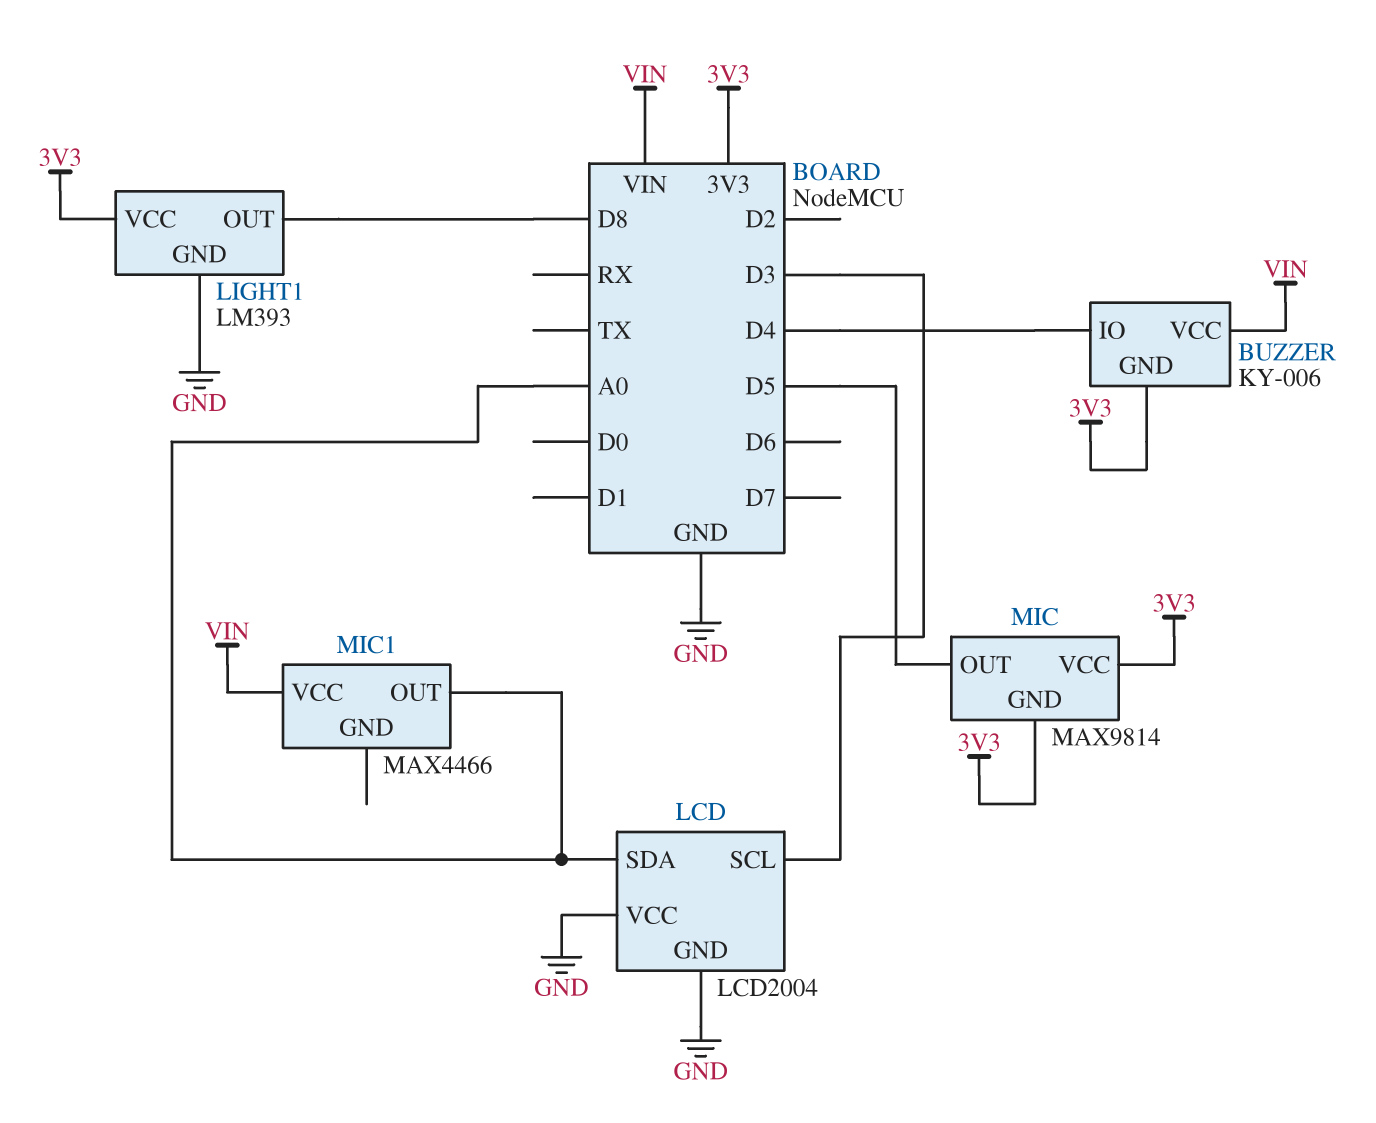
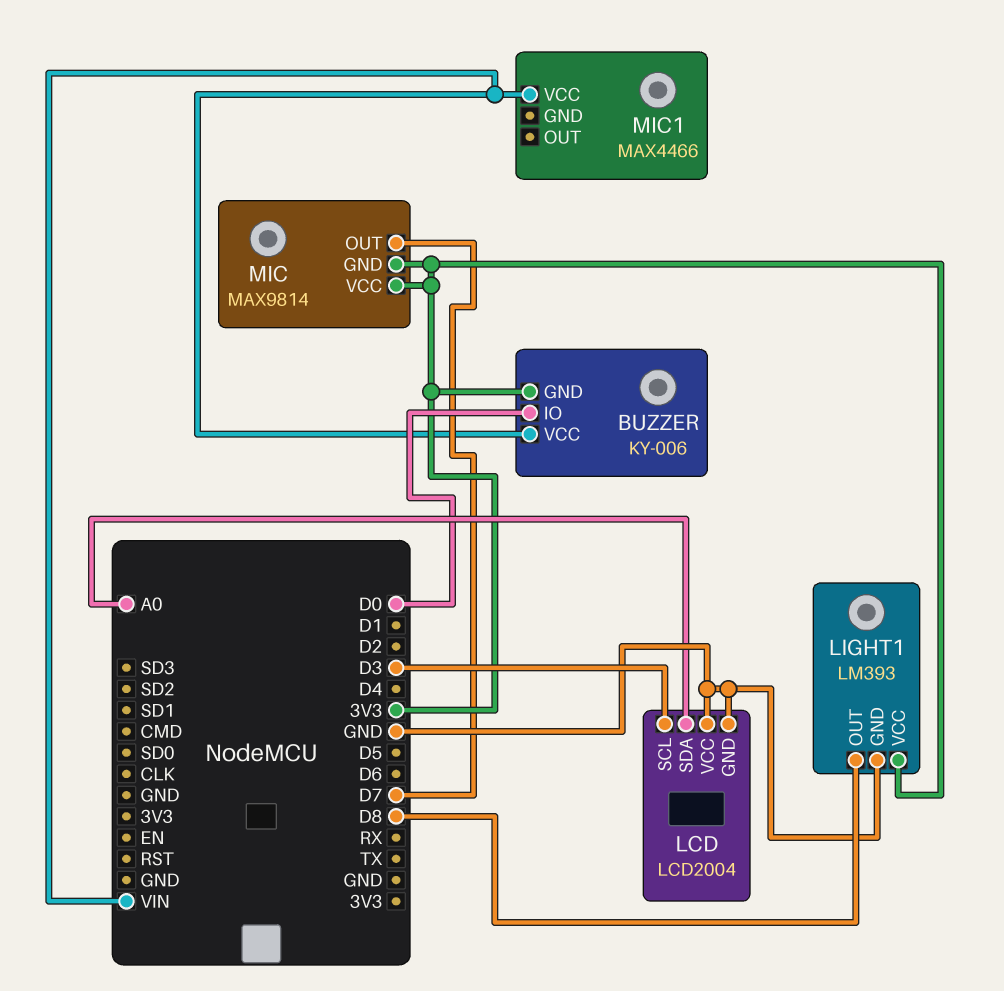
BUZZER pin IO: D4 -> D0
MIC pin OUT: D5 -> D7
MIC1 pin OUT: A0 -> none

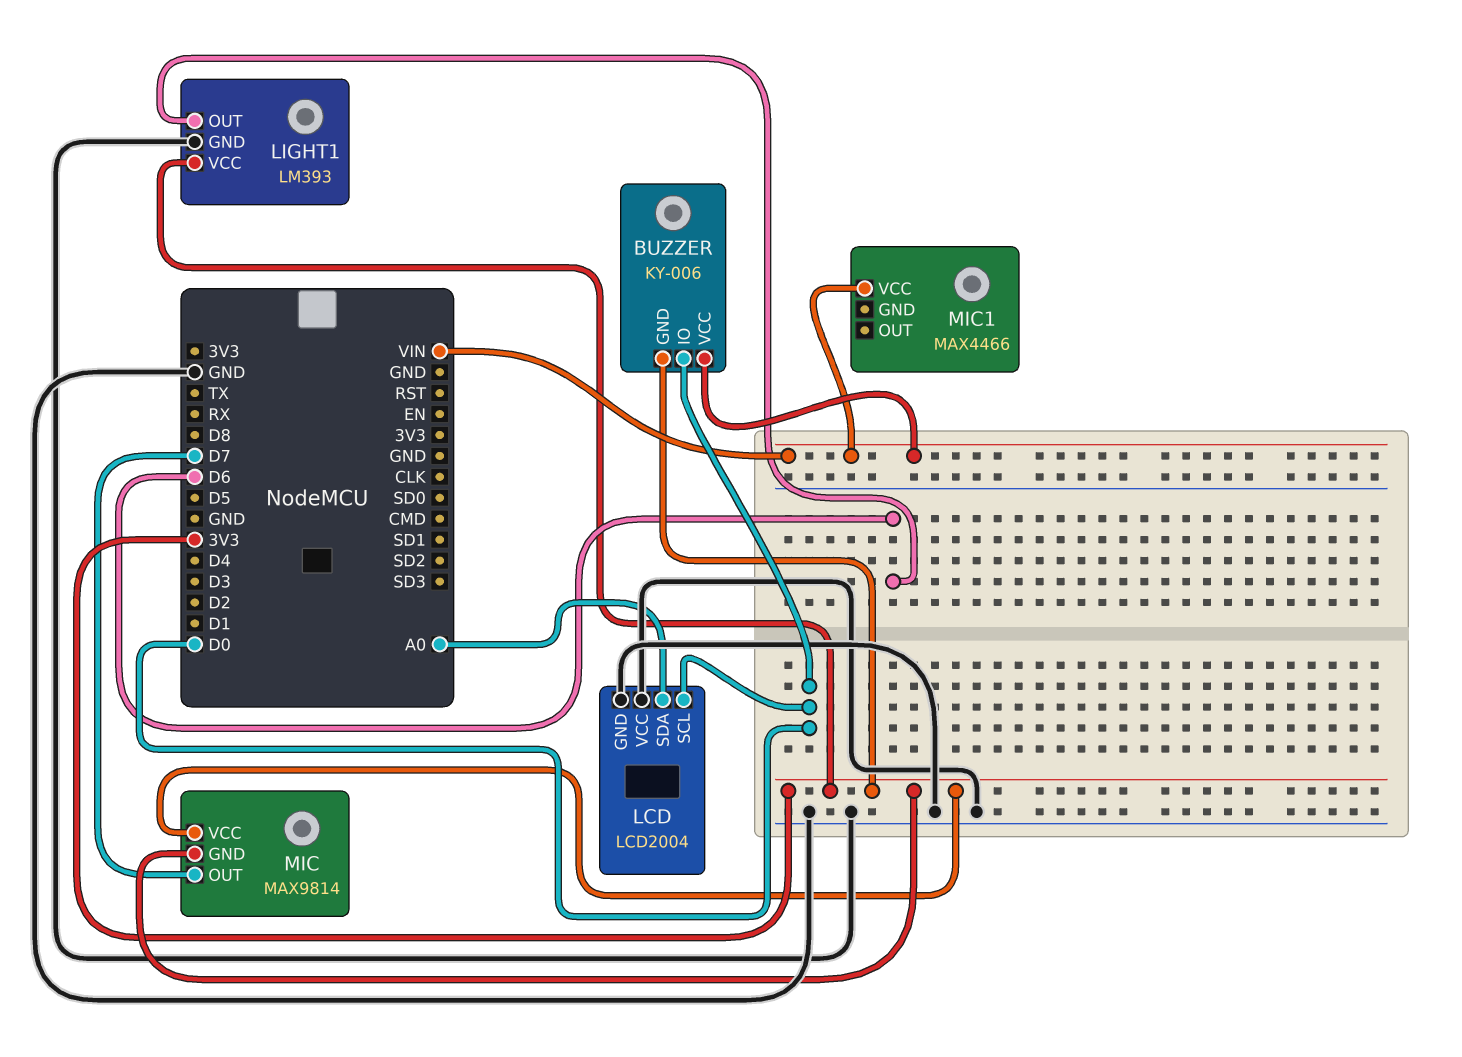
LCD pin SCL: D3 -> D0
LIGHT1 pin OUT: D8 -> D6

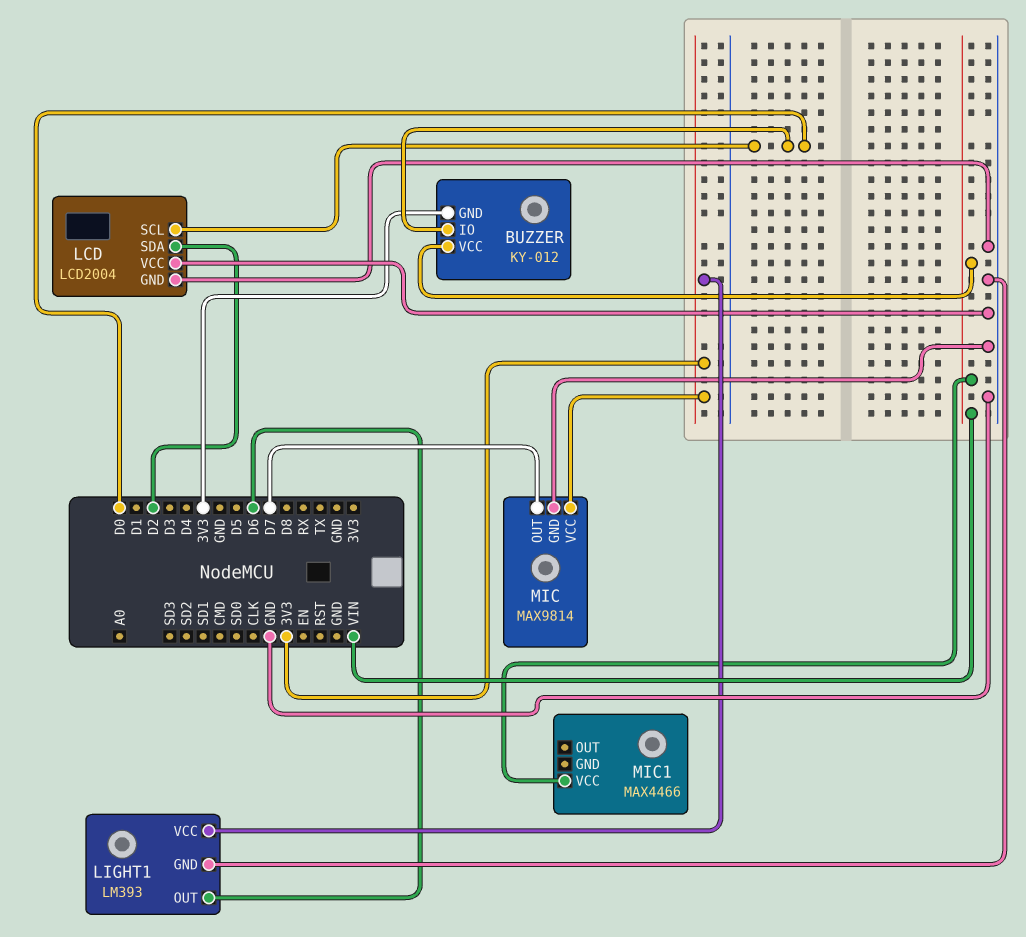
BUZZER: KY-006 -> KY-012
LCD pin SDA: A0 -> D2
MIC pin GND: 3V3 -> GND

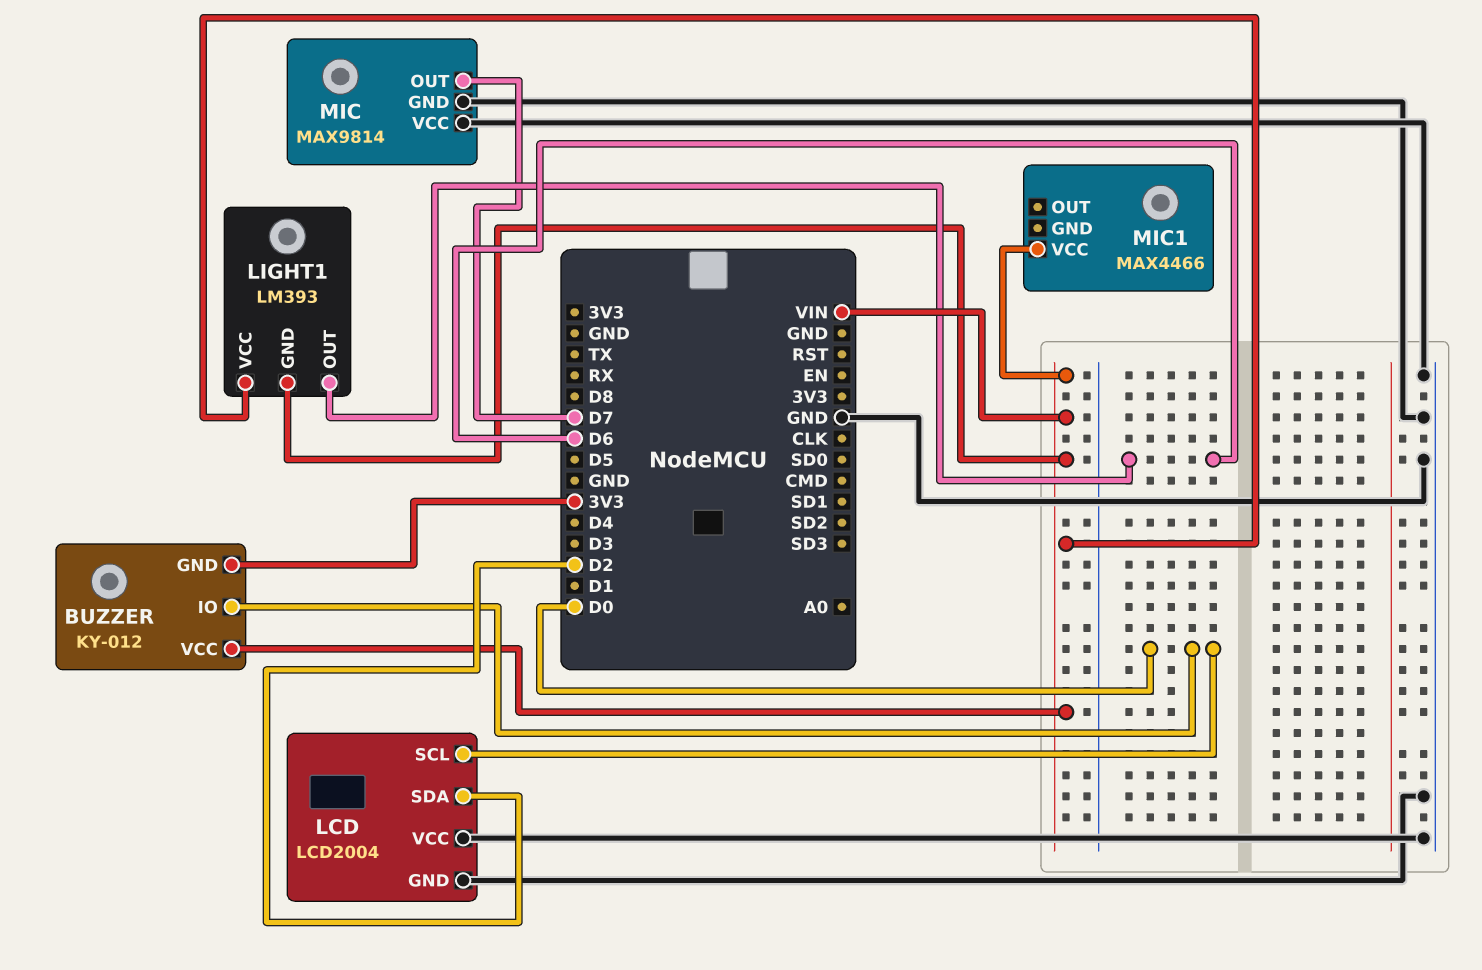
LIGHT1 pin GND: GND -> VIN
LIGHT1 pin VCC: 3V3 -> VIN
MIC pin VCC: 3V3 -> GND

